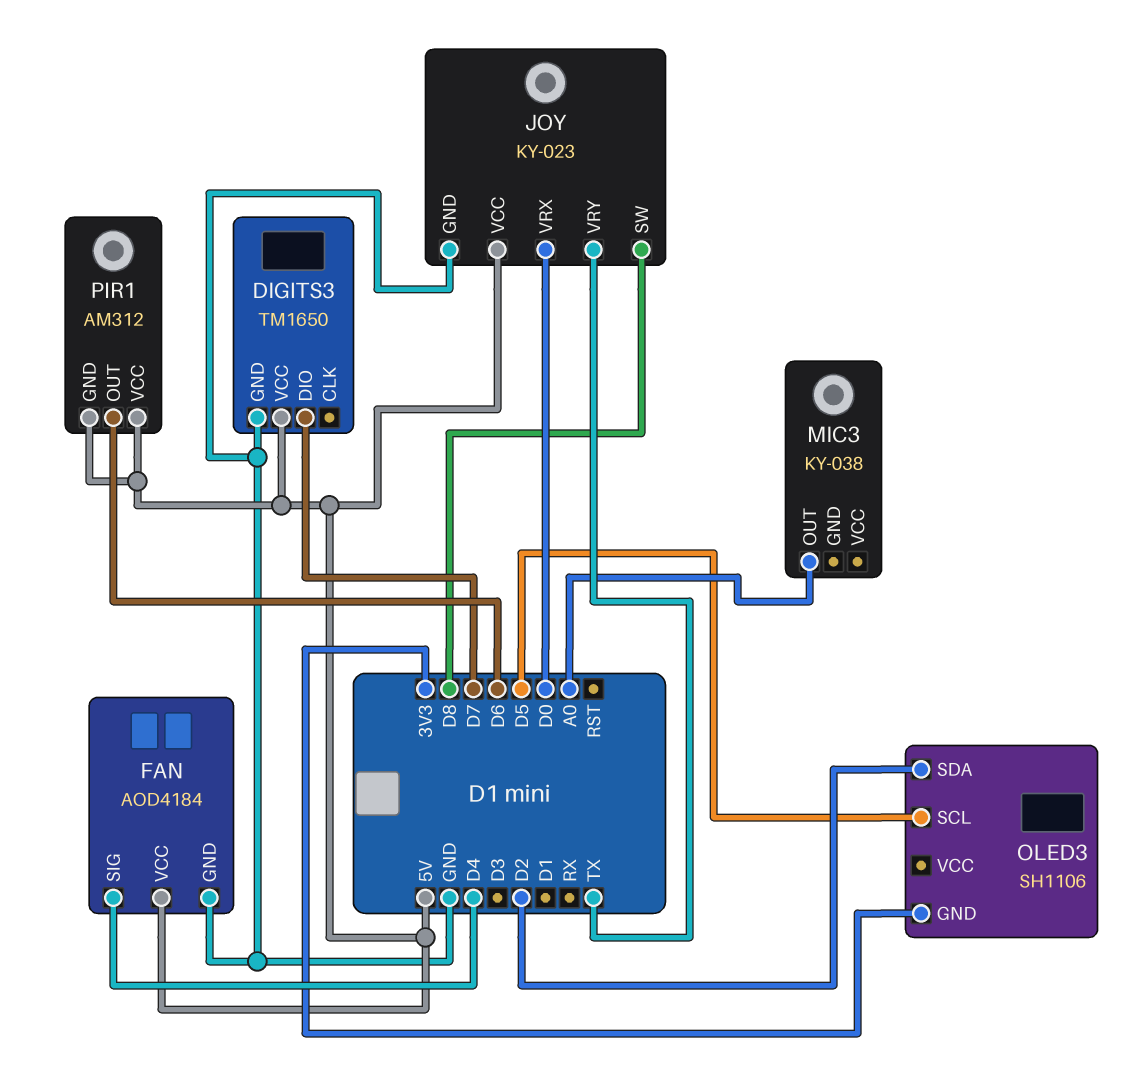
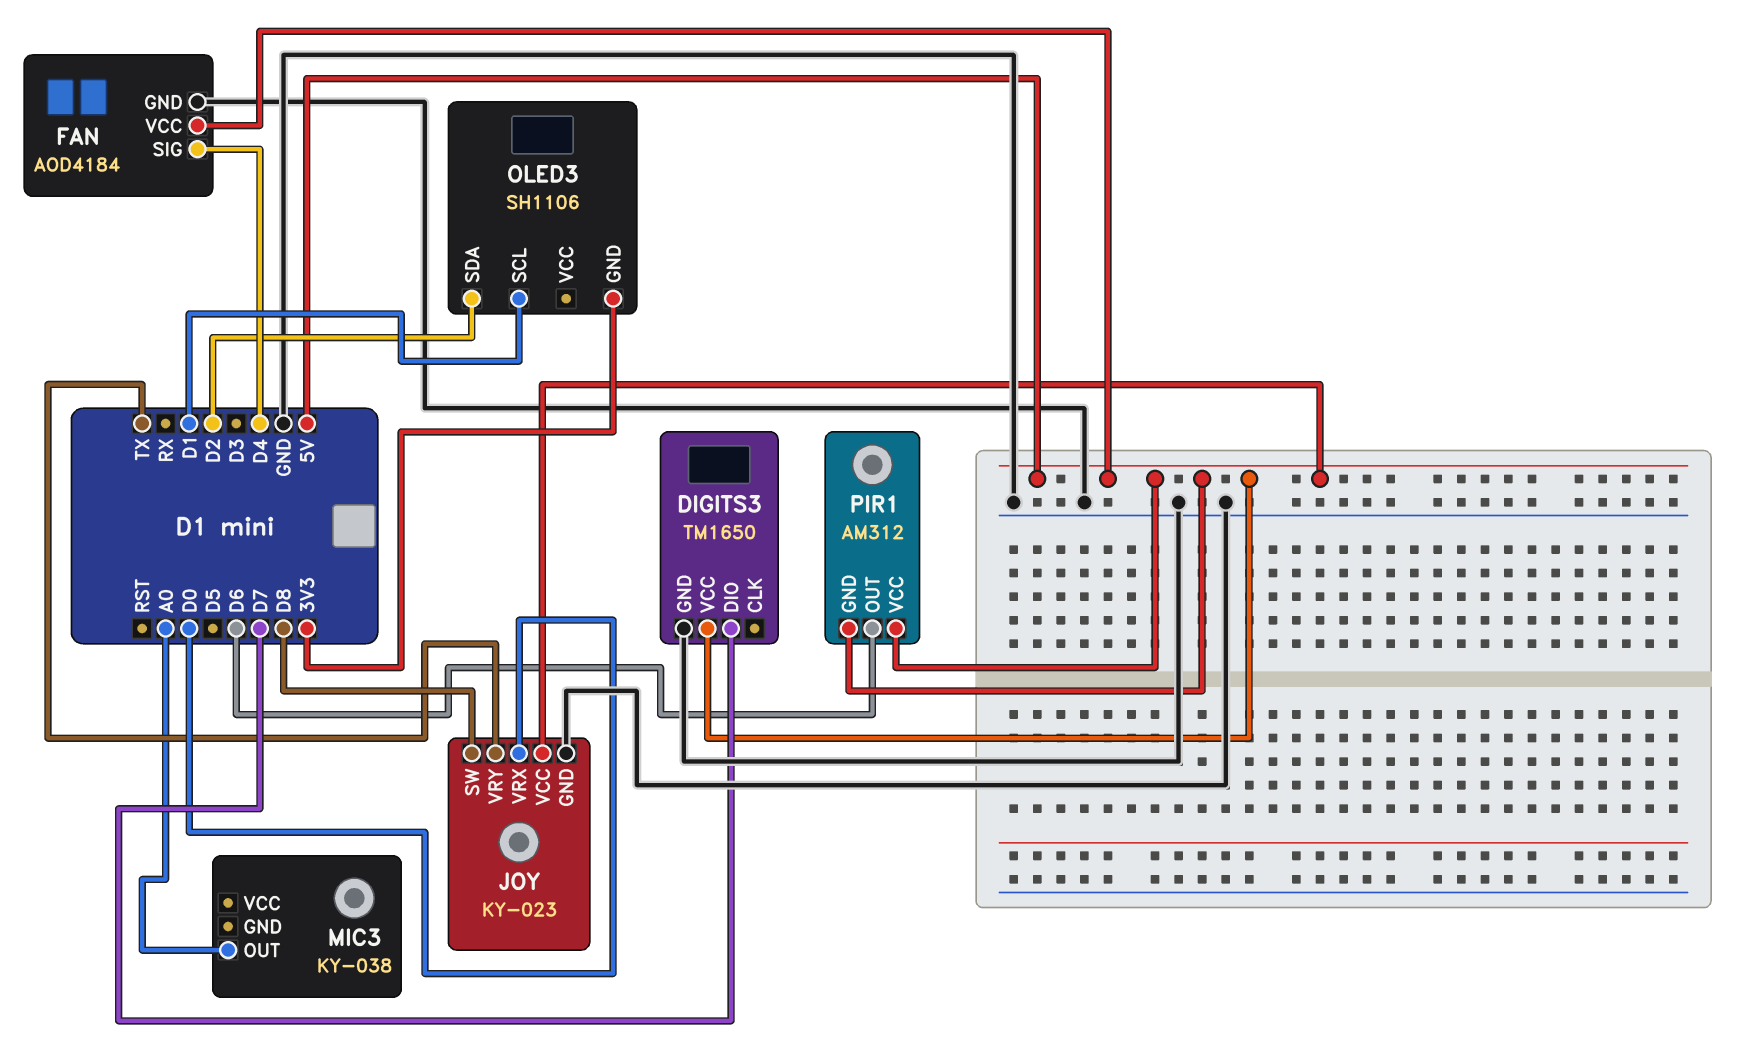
OLED3 pin SCL: D5 -> D1

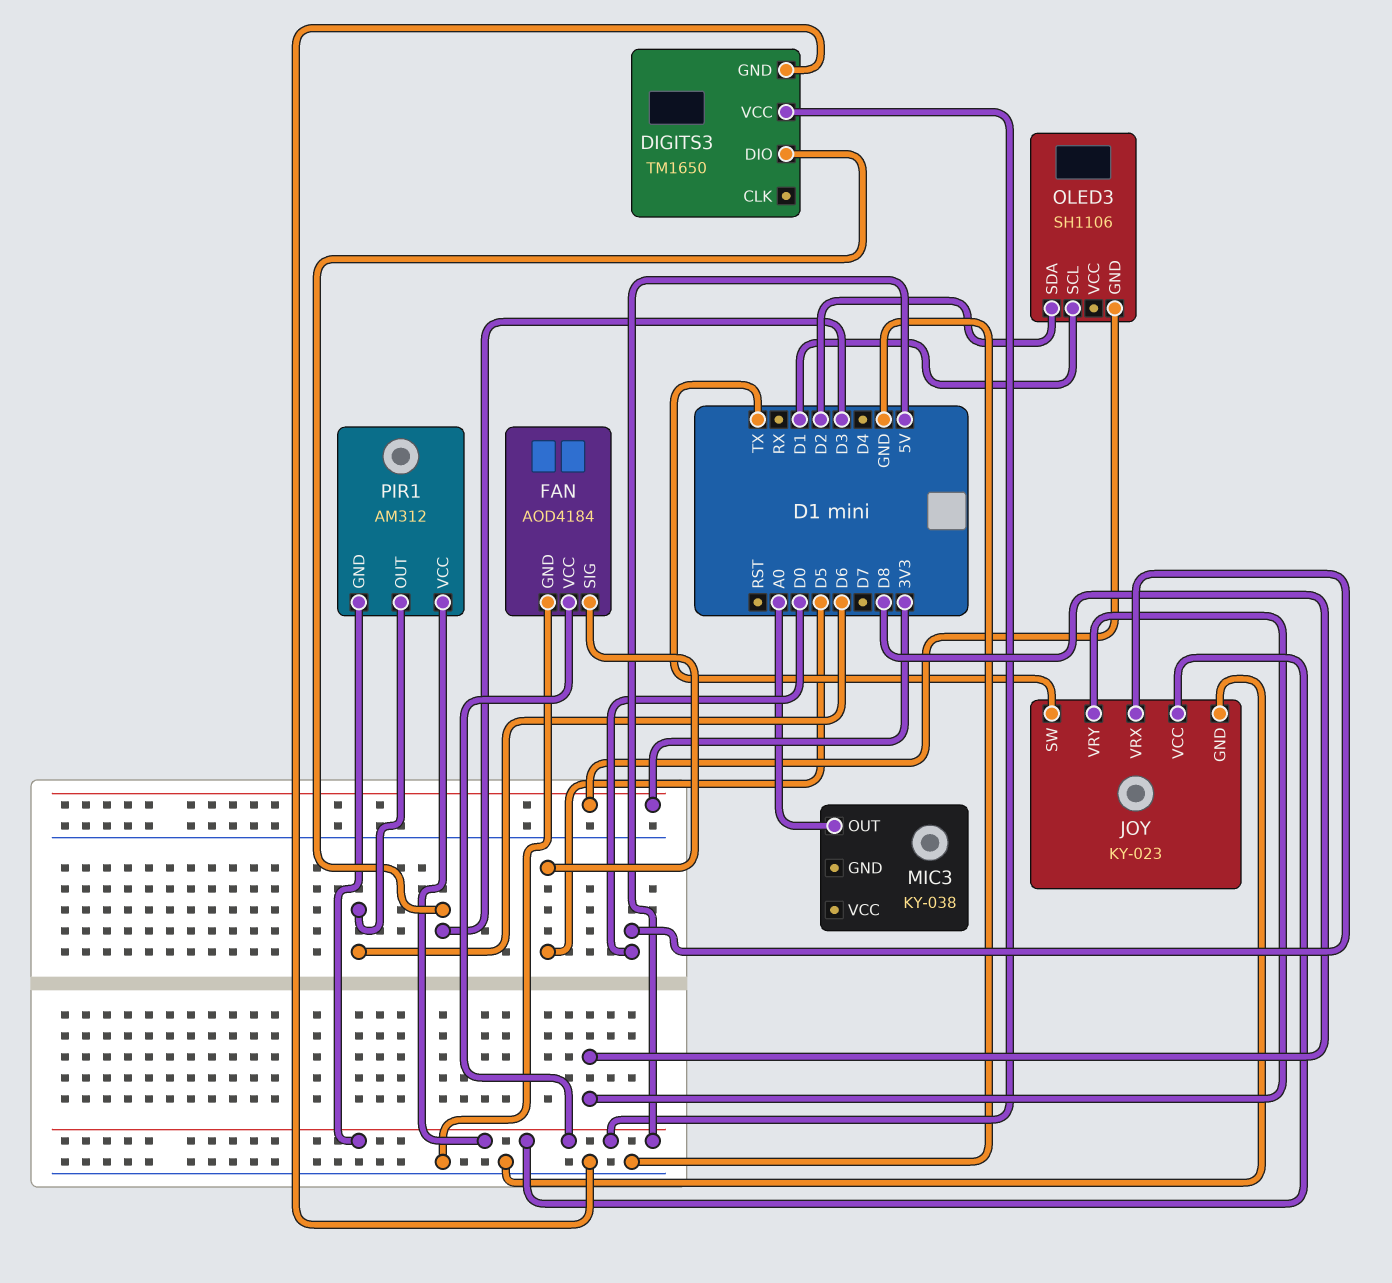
DIGITS3 pin DIO: D7 -> D3
FAN pin SIG: D4 -> D5
JOY pin SW: D8 -> TX
JOY pin VRY: TX -> D8

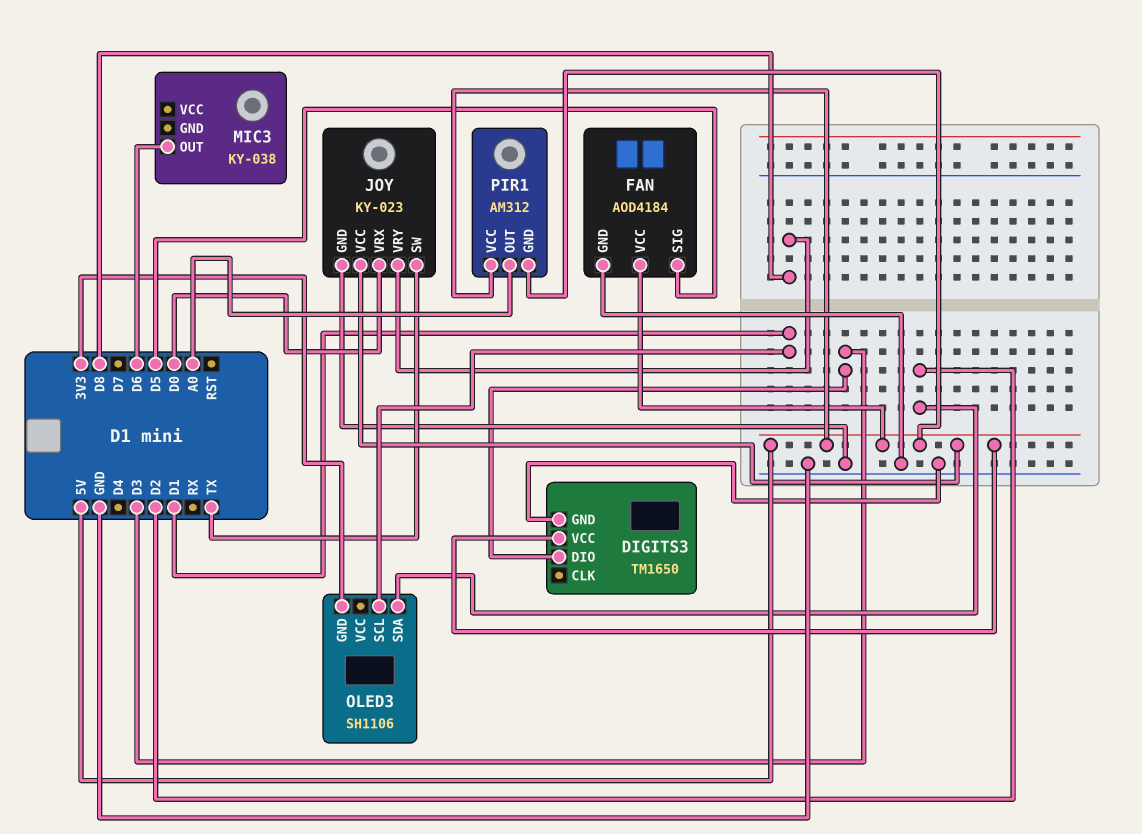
MIC3 pin OUT: A0 -> D6
PIR1 pin OUT: D6 -> A0

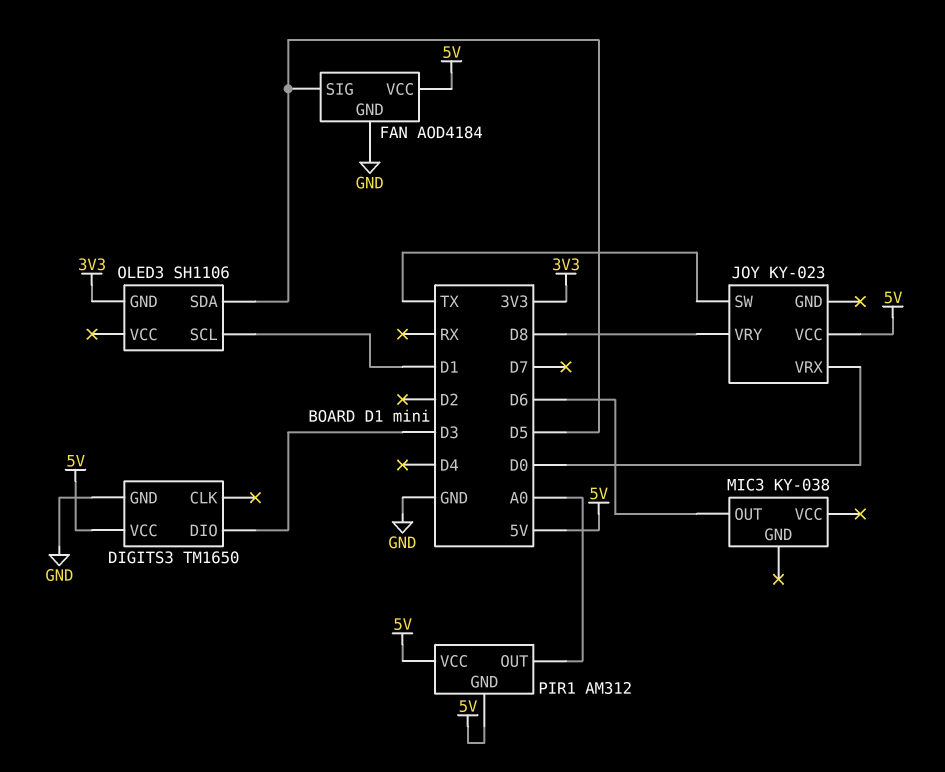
JOY pin GND: GND -> none
OLED3 pin SDA: D2 -> D5

